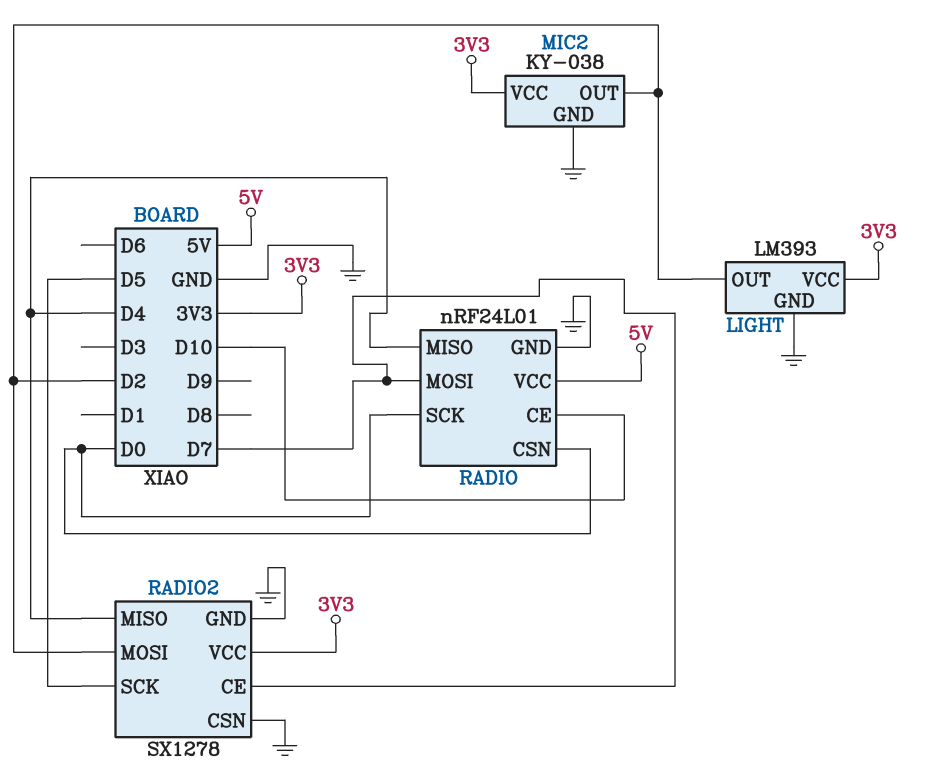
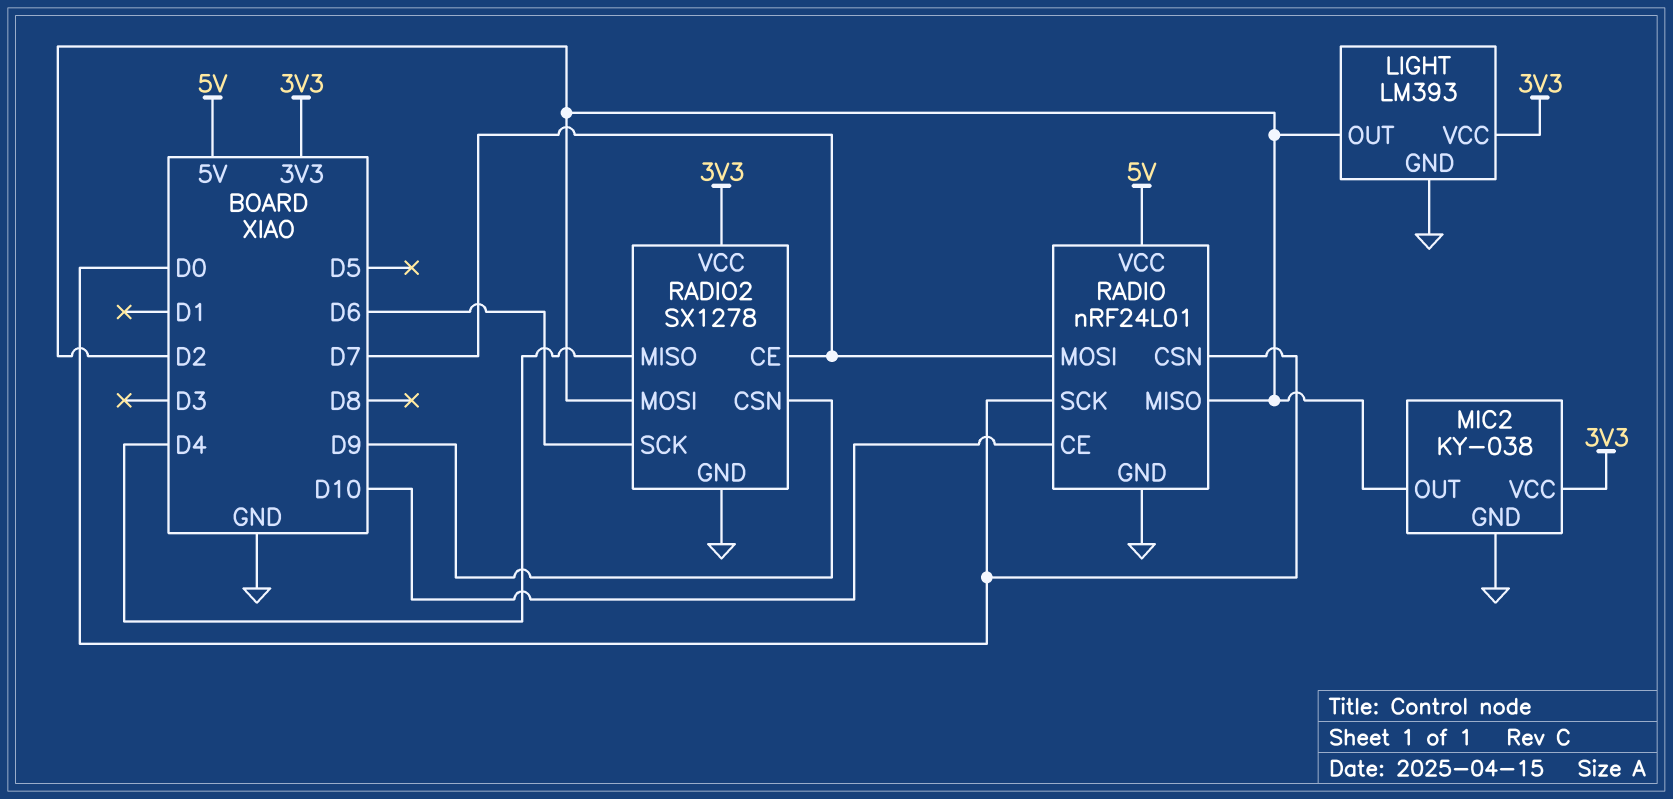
RADIO pin MISO: D4 -> D2
RADIO2 pin CSN: GND -> D9
RADIO2 pin SCK: D5 -> D6

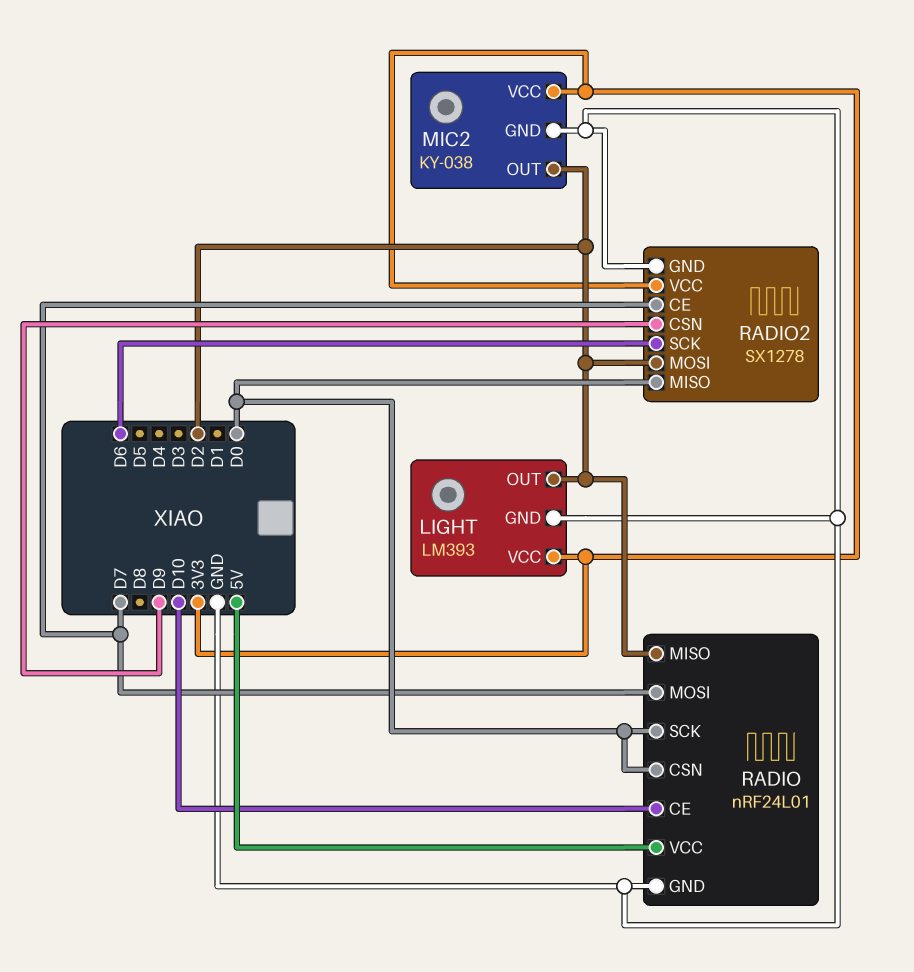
RADIO2 pin MISO: D4 -> D0

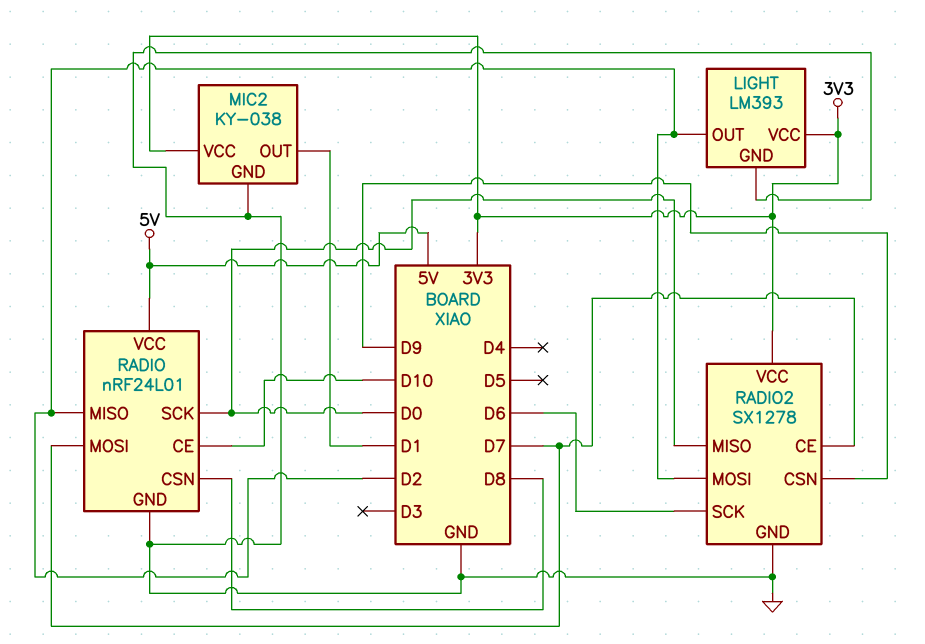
MIC2 pin OUT: D2 -> D1
RADIO pin CSN: D0 -> D8

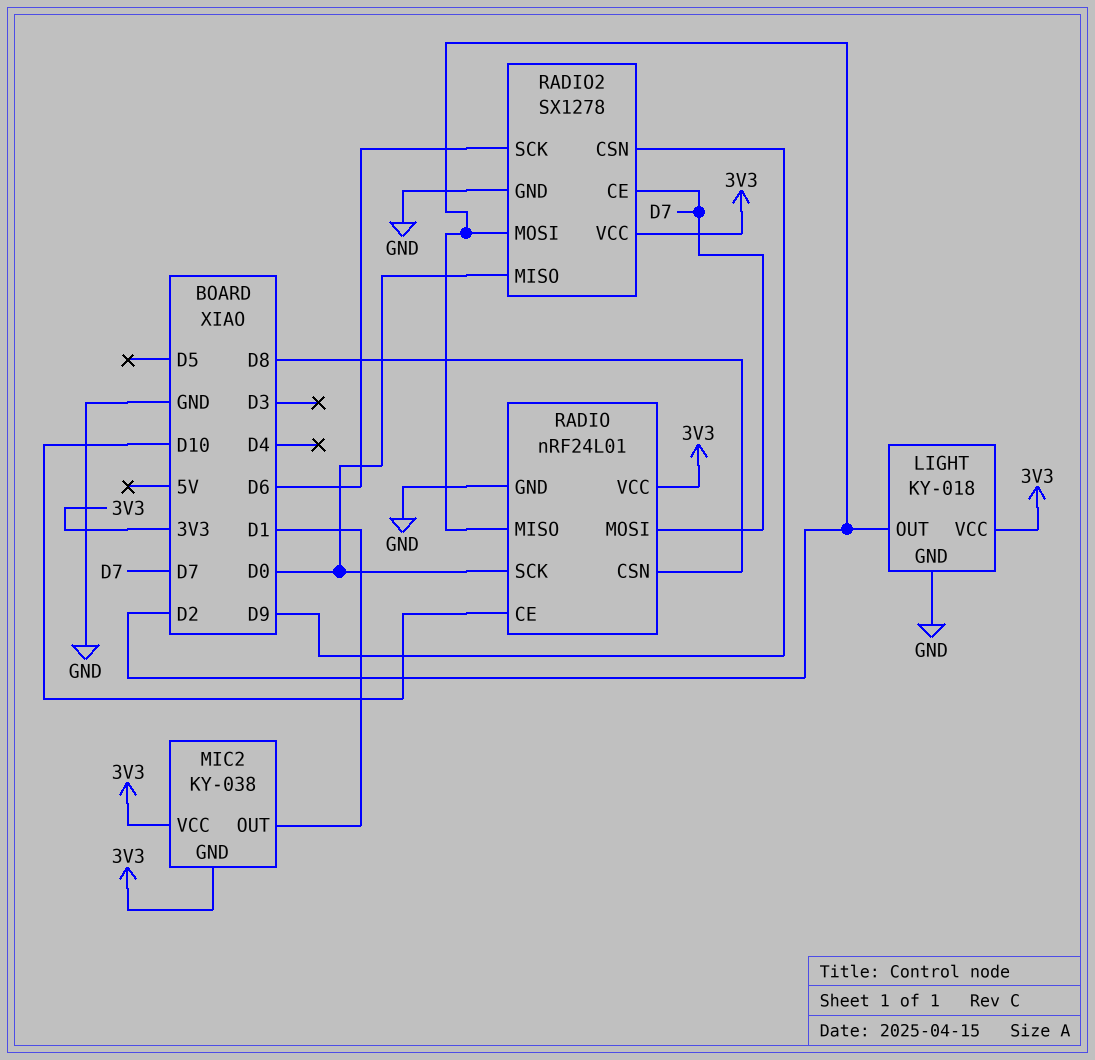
LIGHT: LM393 -> KY-018
MIC2 pin GND: GND -> 3V3
RADIO pin VCC: 5V -> 3V3

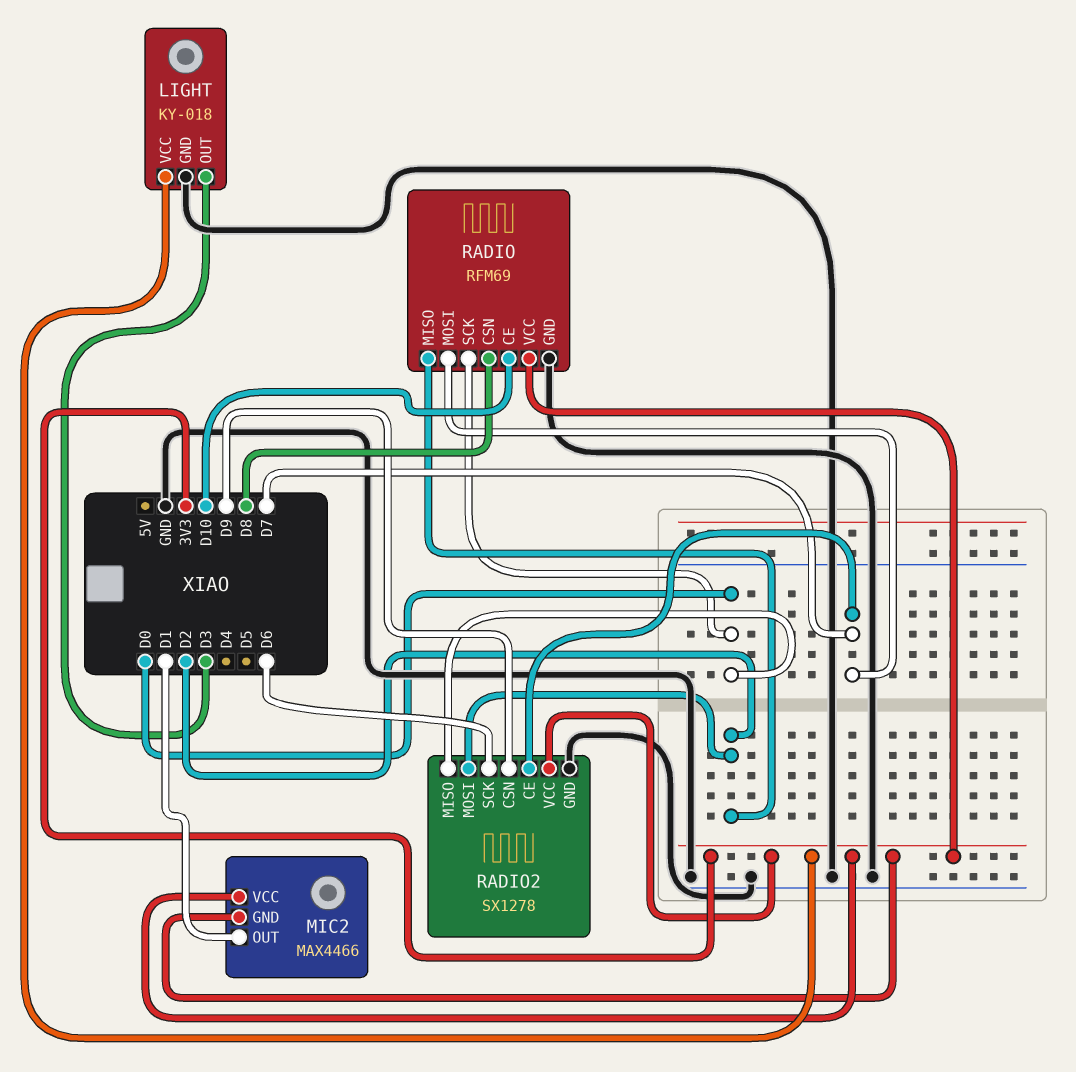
LIGHT pin OUT: D2 -> D3
MIC2: KY-038 -> MAX4466
RADIO: nRF24L01 -> RFM69

